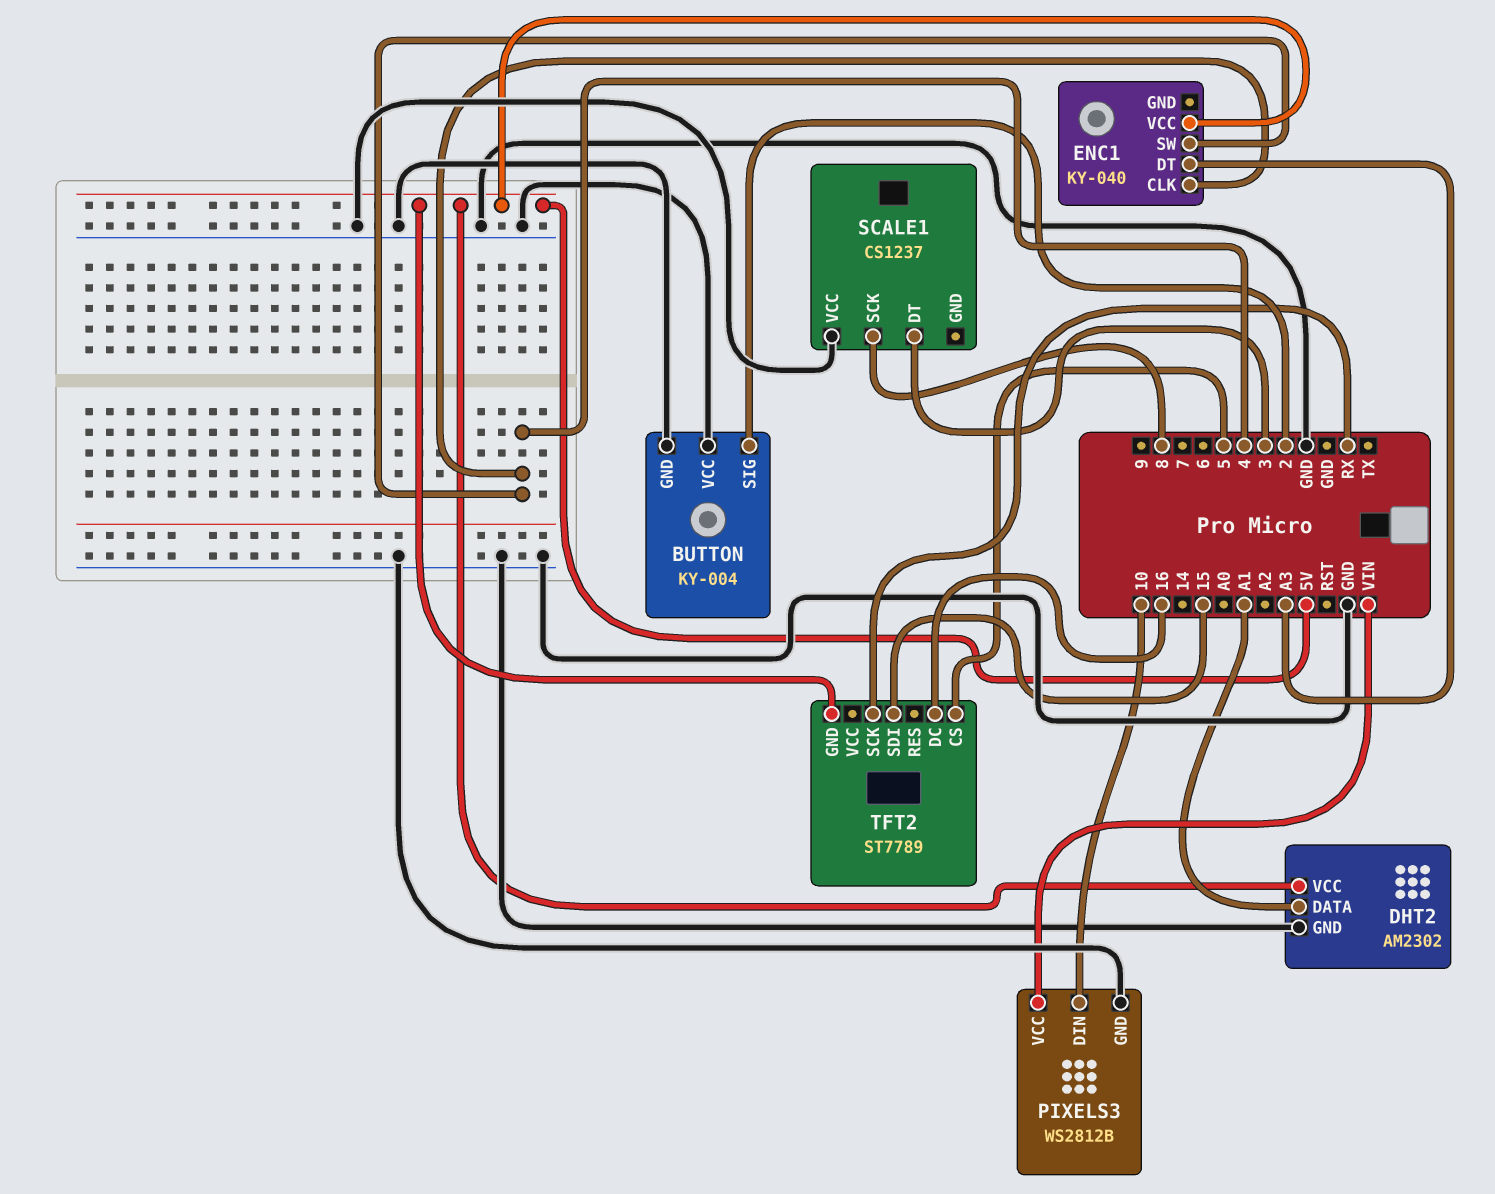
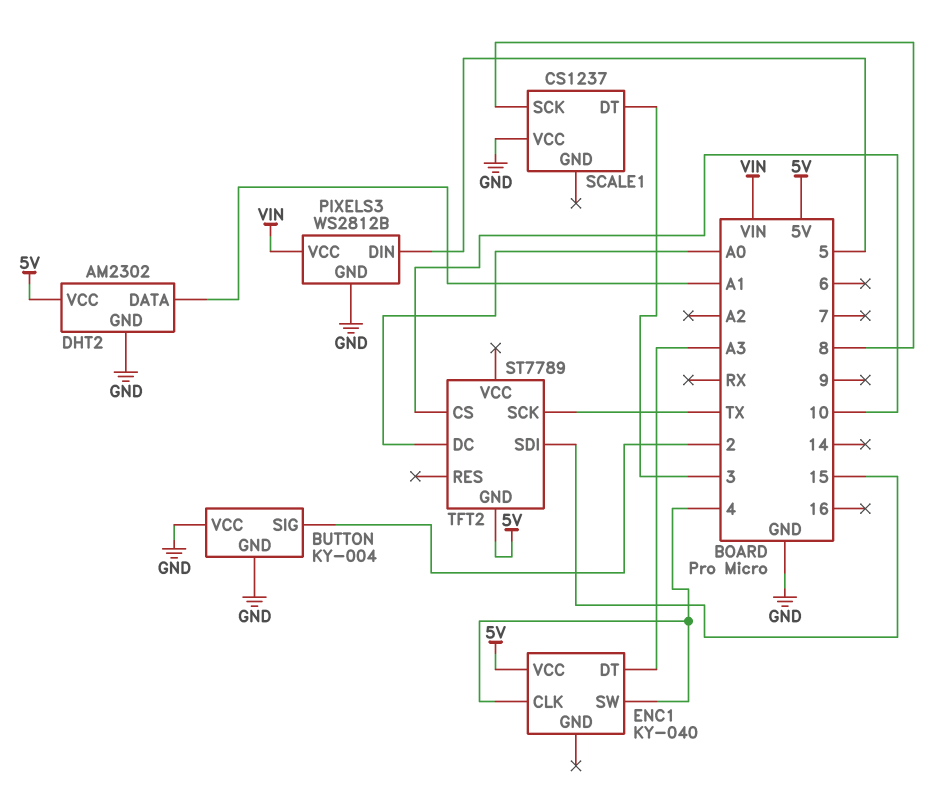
PIXELS3 pin DIN: 10 -> 5
TFT2 pin CS: 5 -> 10
TFT2 pin DC: 16 -> A0
TFT2 pin SCK: RX -> TX

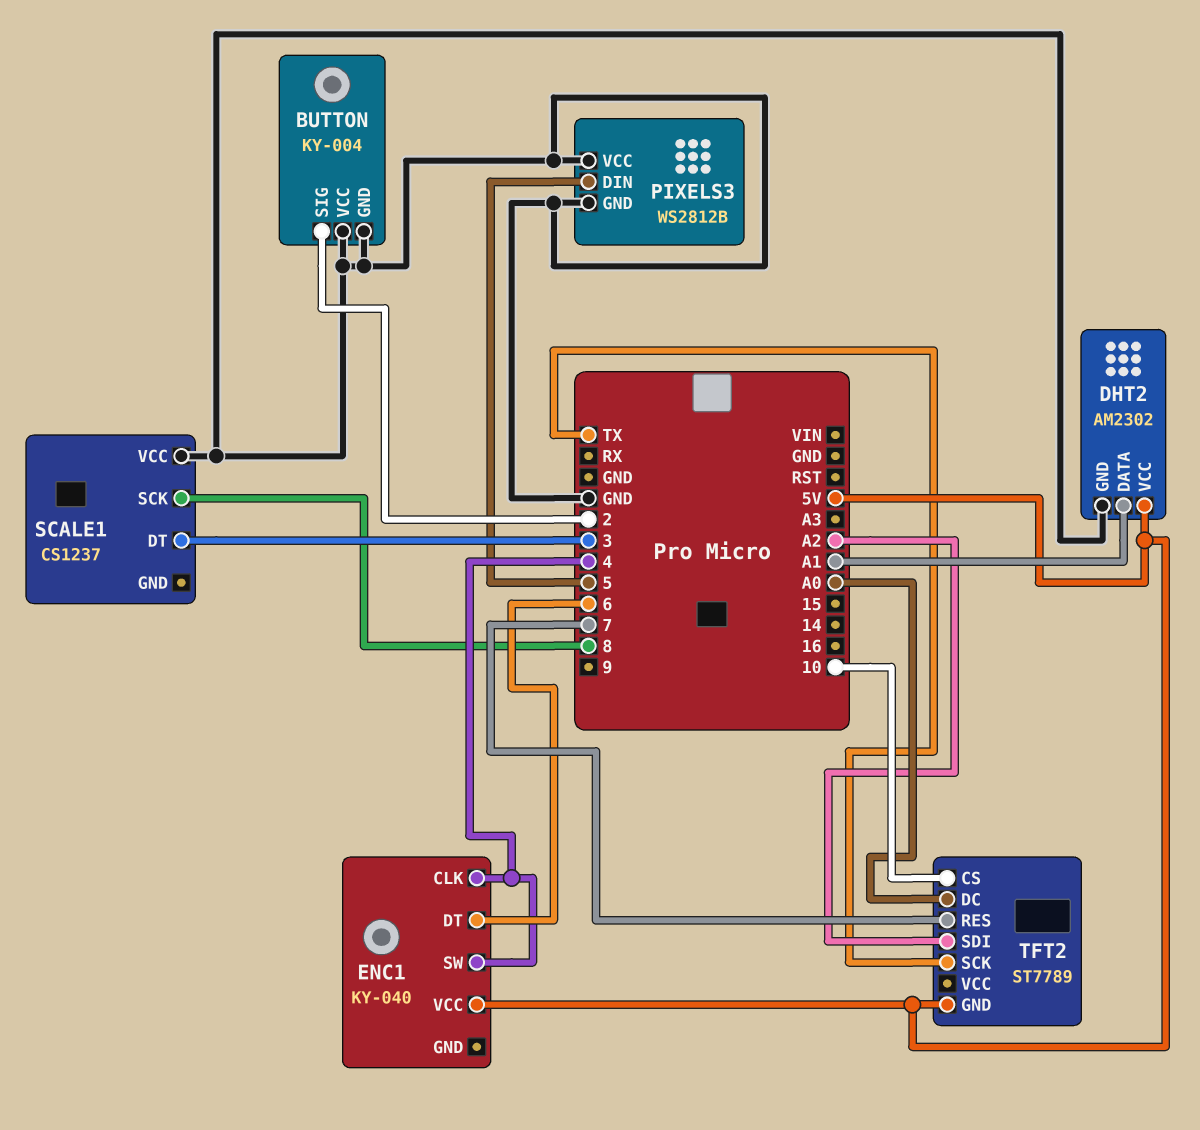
ENC1 pin DT: A3 -> 6
PIXELS3 pin VCC: VIN -> GND
TFT2 pin RES: none -> 7
TFT2 pin SDI: 15 -> A2

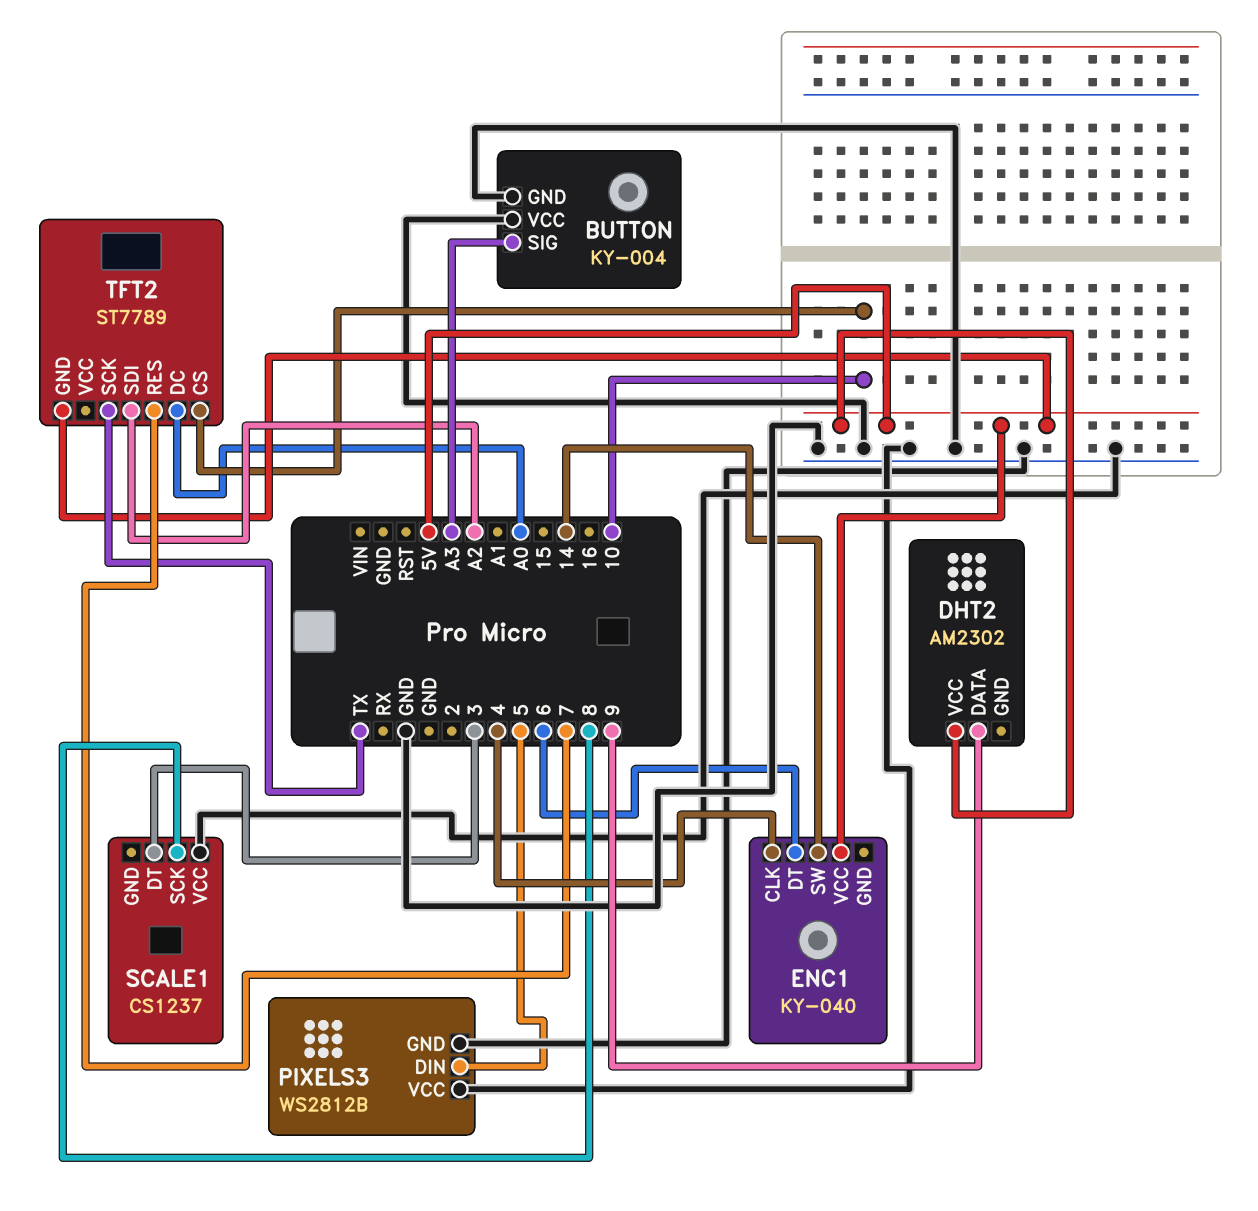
BUTTON pin SIG: 2 -> A3
DHT2 pin DATA: A1 -> 9
DHT2 pin GND: GND -> none
ENC1 pin SW: 4 -> 14

